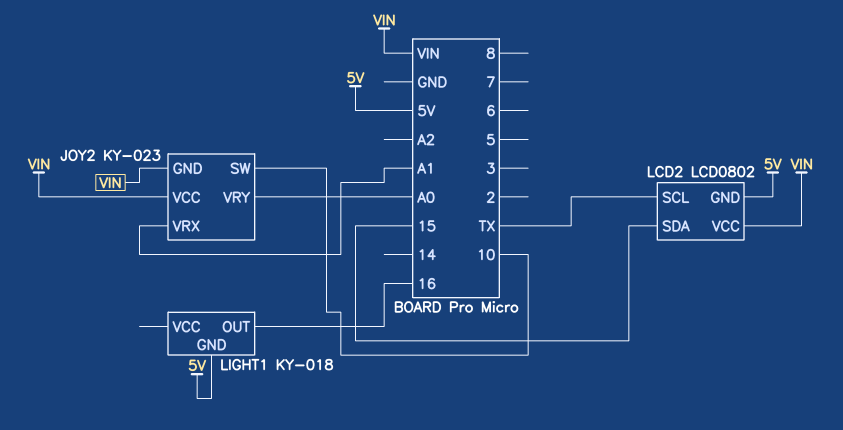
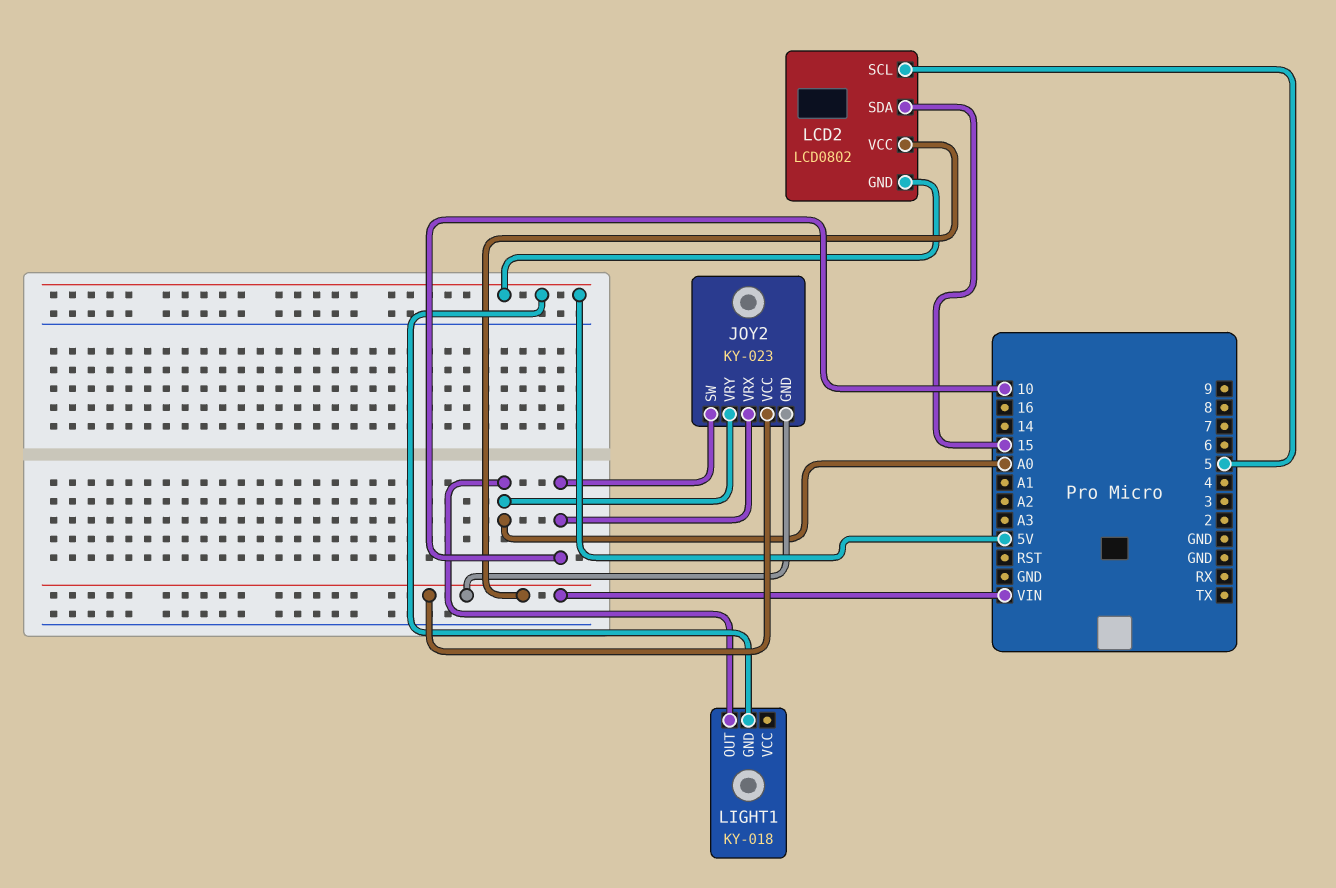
JOY2 pin VRX: A1 -> 10
LCD2 pin SCL: TX -> 5
LIGHT1 pin OUT: 16 -> A0

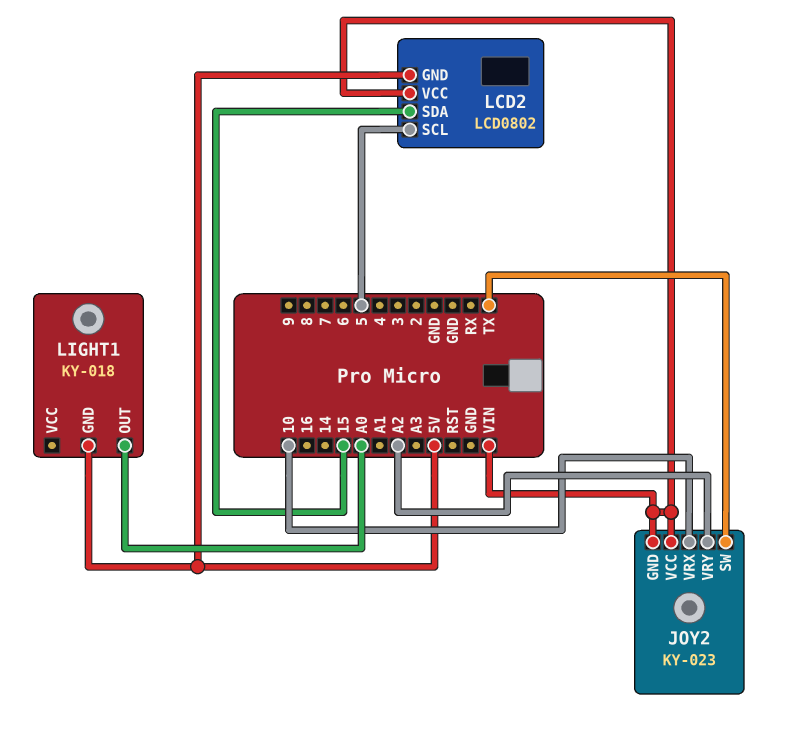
JOY2 pin SW: 10 -> TX
JOY2 pin VRY: A0 -> A2

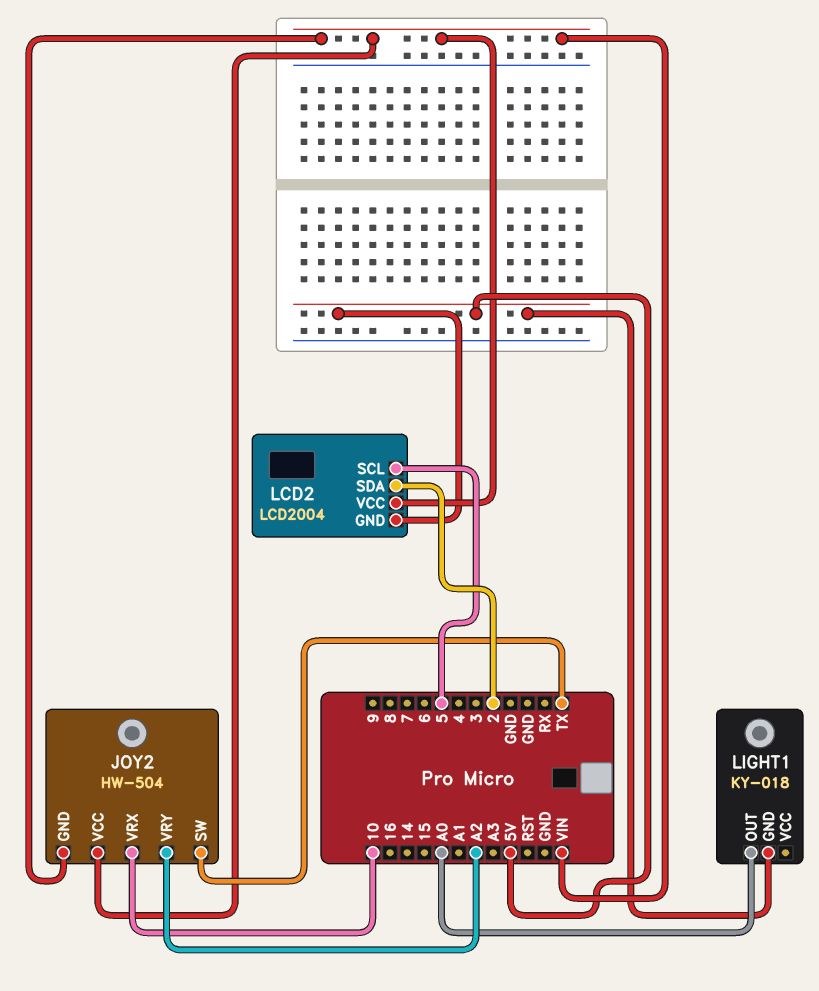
JOY2: KY-023 -> HW-504
LCD2: LCD0802 -> LCD2004
LCD2 pin SDA: 15 -> 2

